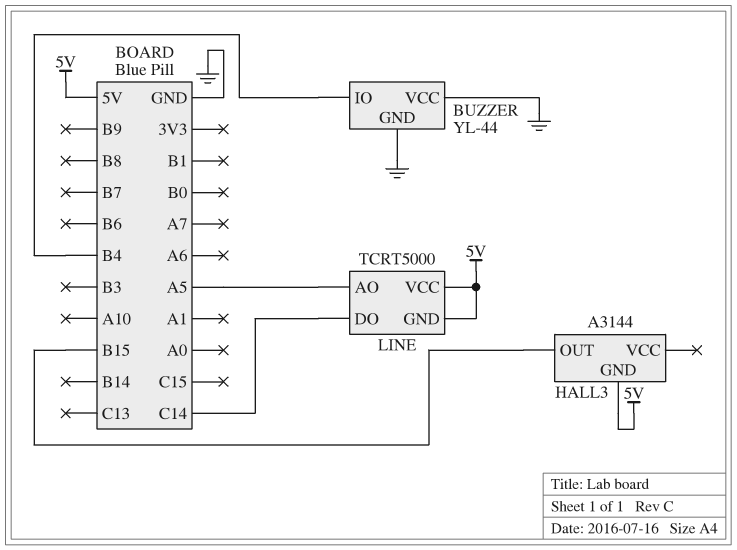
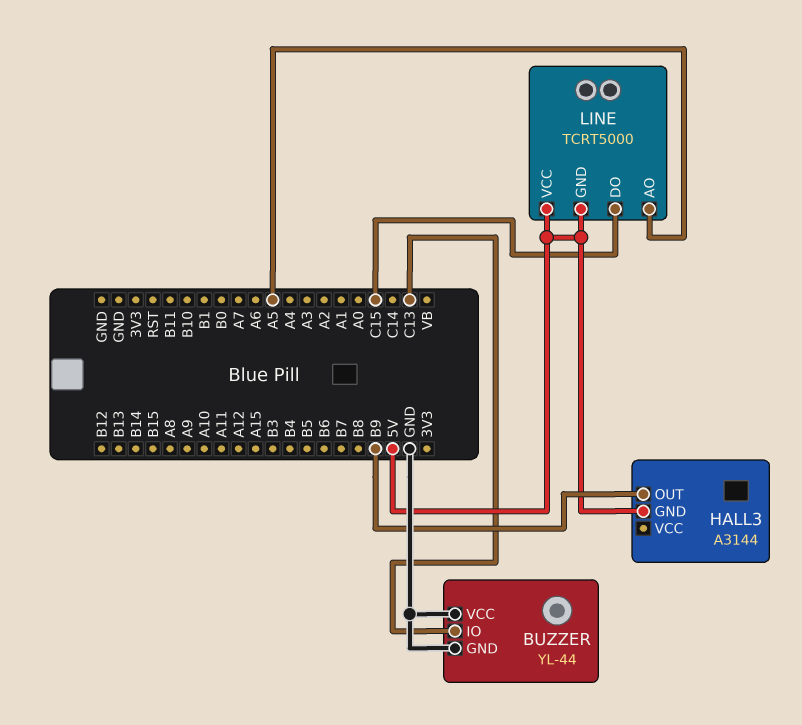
BUZZER pin IO: B4 -> C13
HALL3 pin OUT: B15 -> B9
LINE pin DO: C14 -> C15

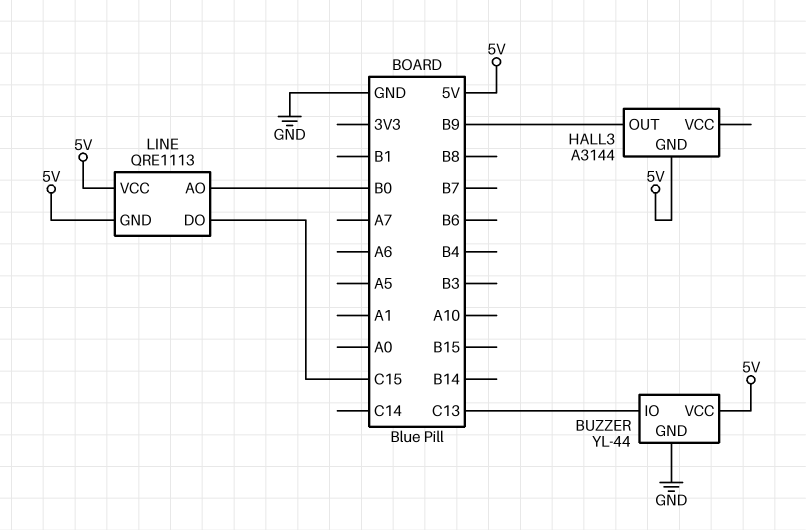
BUZZER pin VCC: GND -> 5V
LINE: TCRT5000 -> QRE1113
LINE pin AO: A5 -> B0

